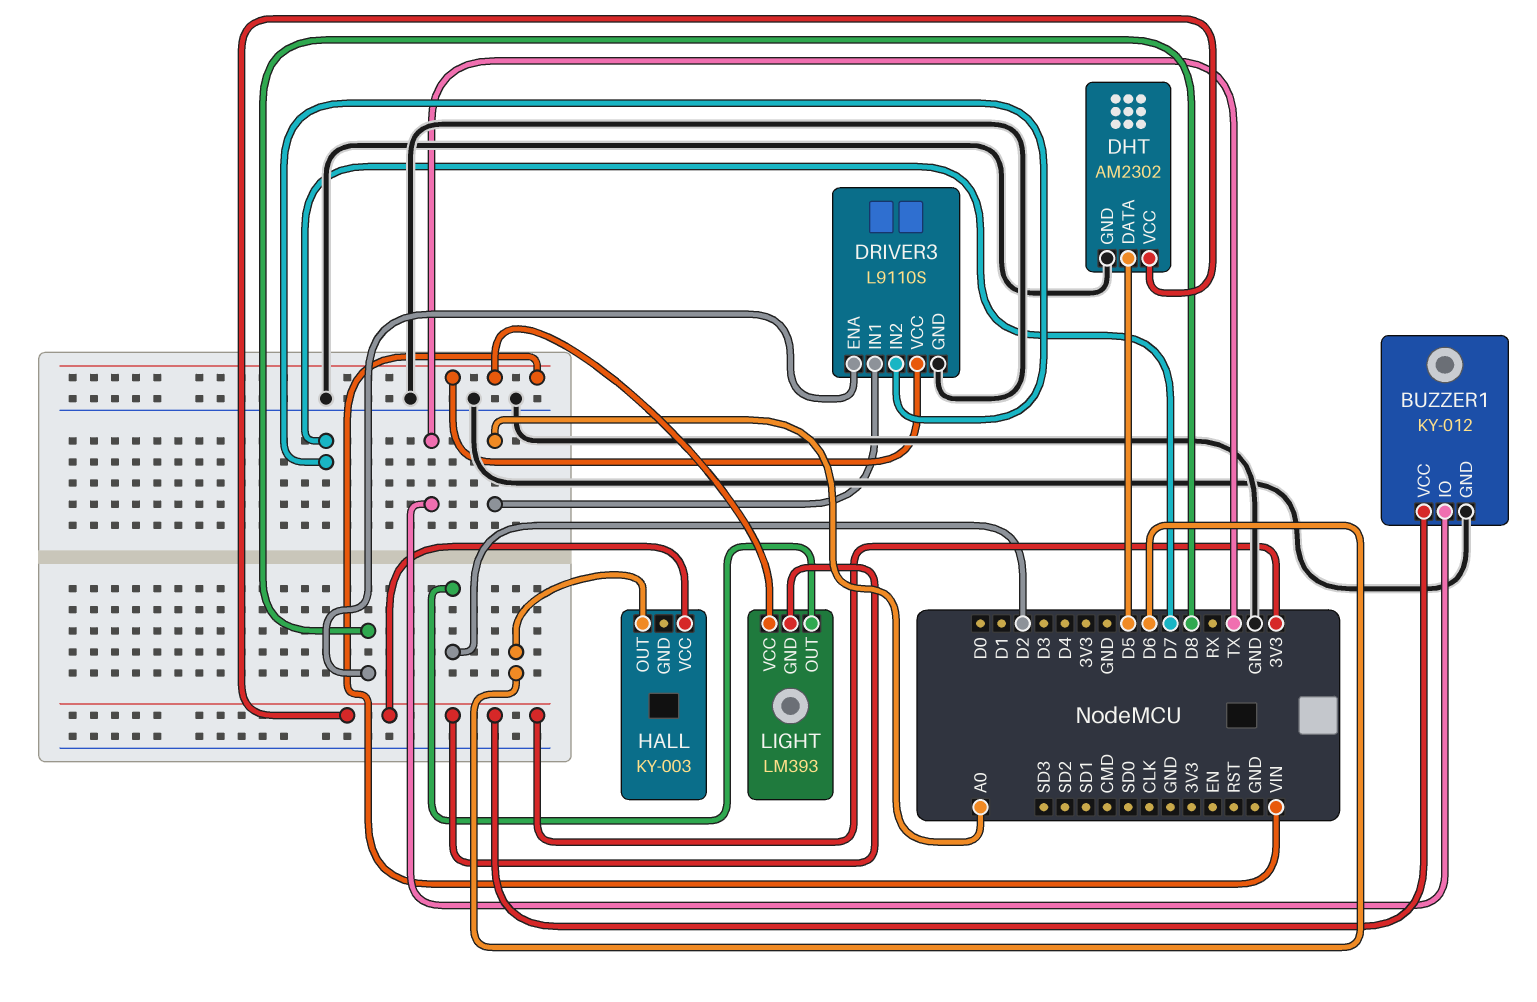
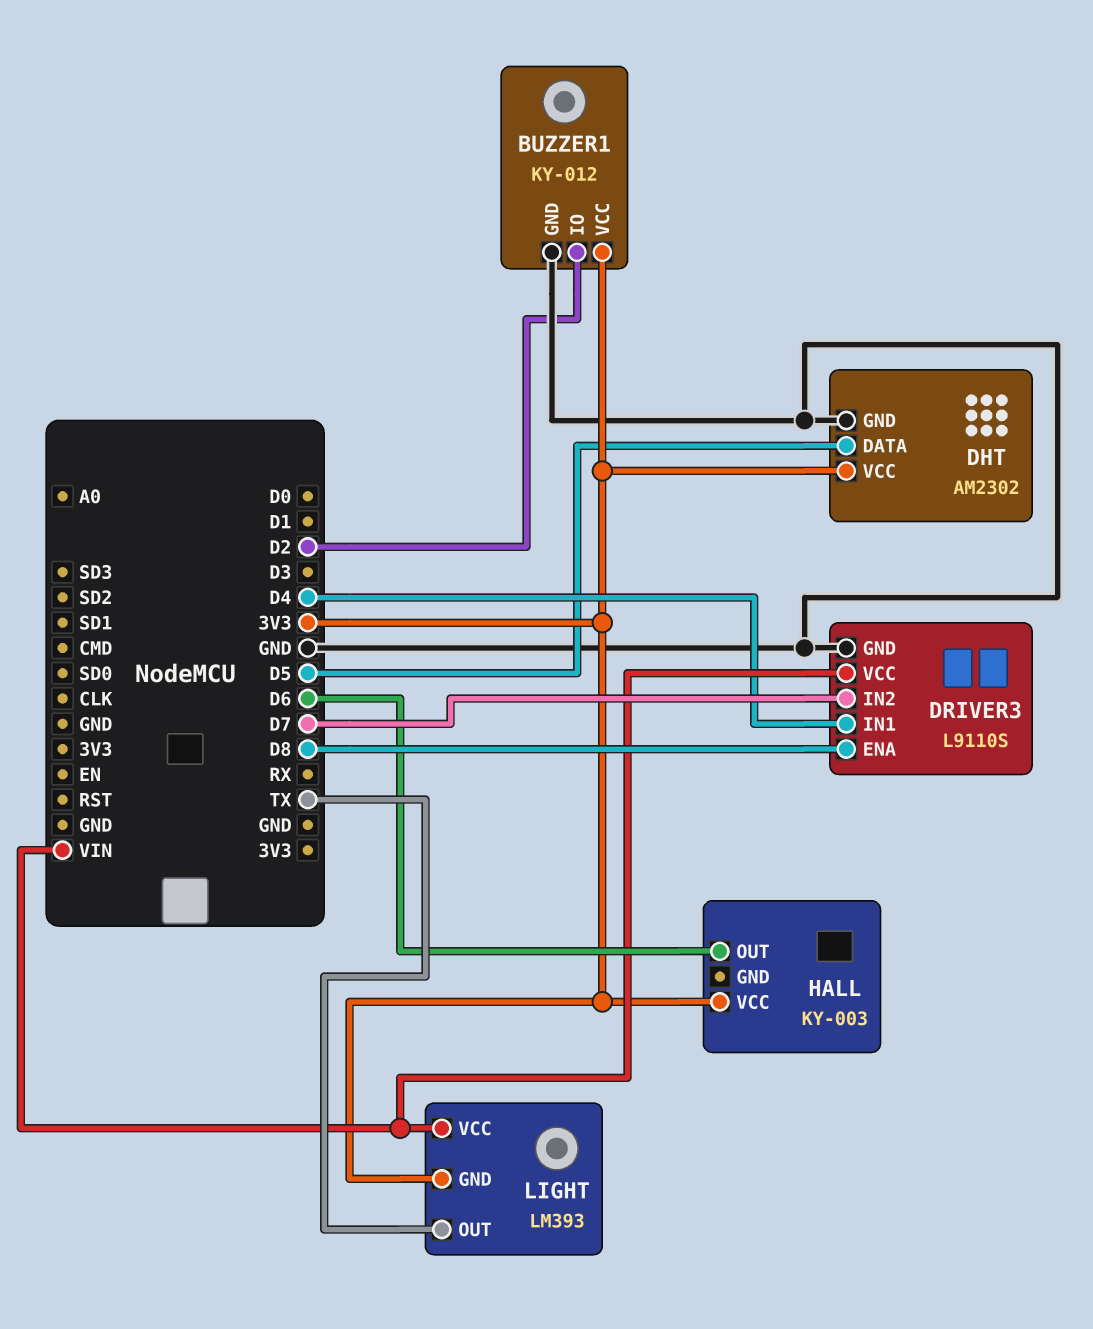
BUZZER1 pin IO: TX -> D2
DRIVER3 pin IN1: A0 -> D4
LIGHT pin OUT: D2 -> TX

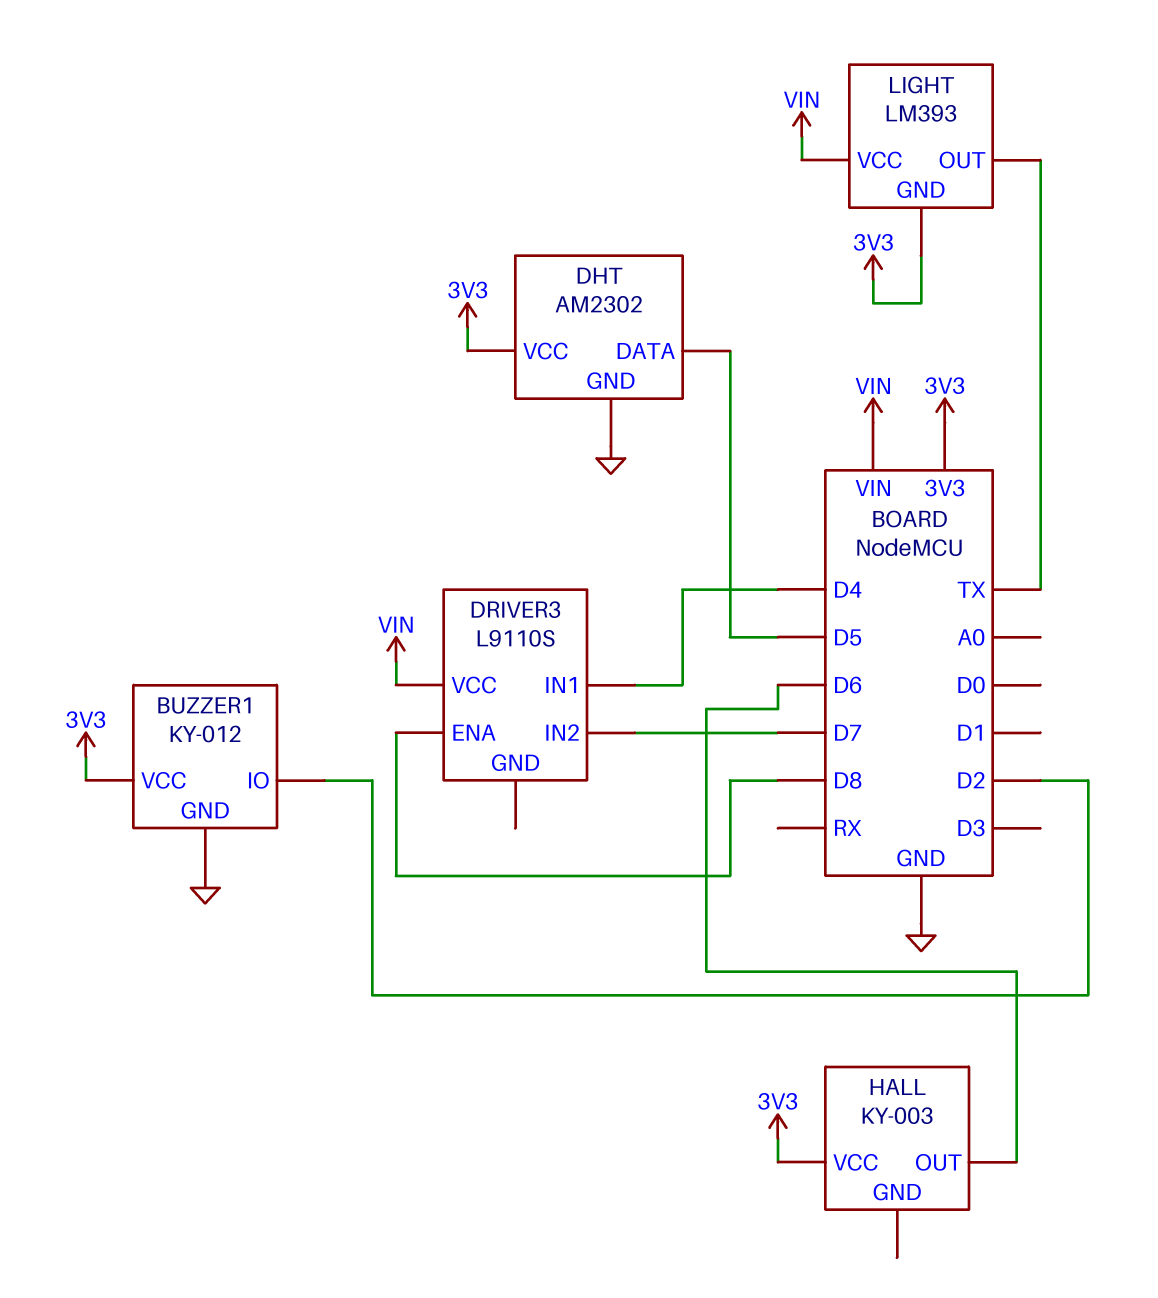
DRIVER3 pin GND: GND -> none

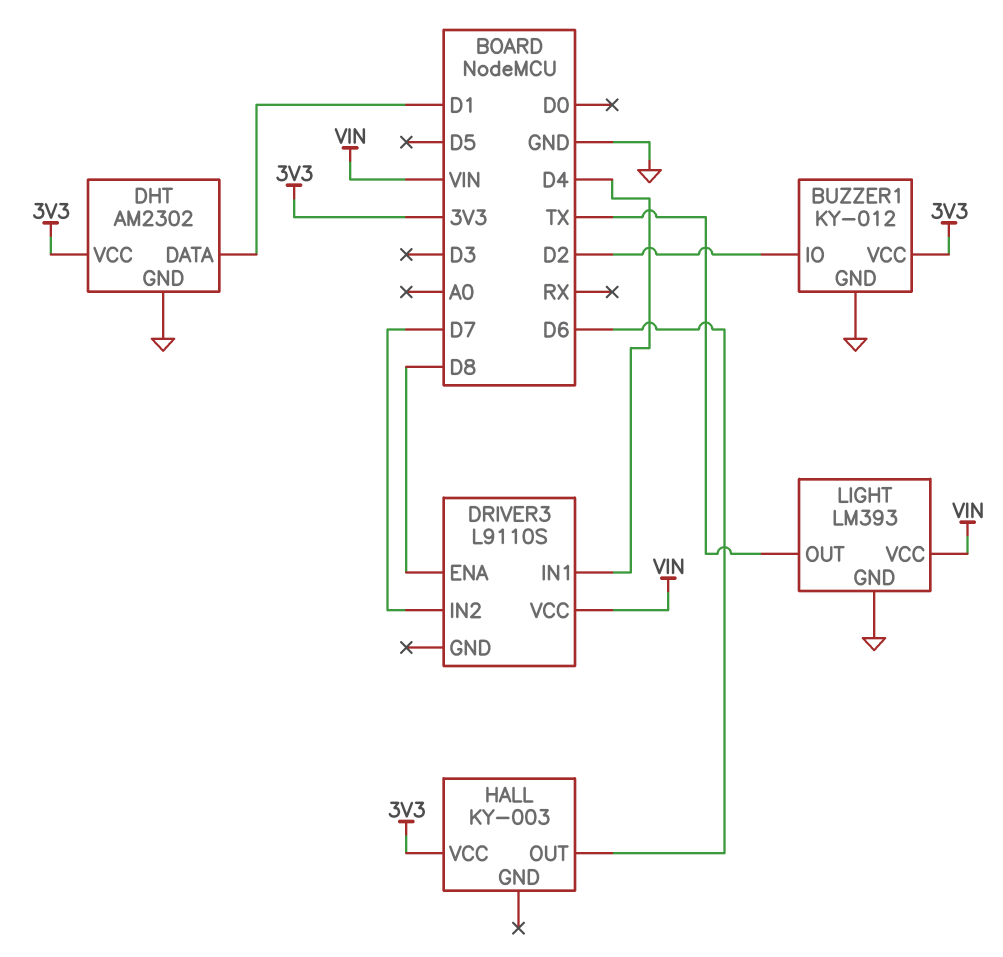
DHT pin DATA: D5 -> D1
LIGHT pin GND: 3V3 -> GND

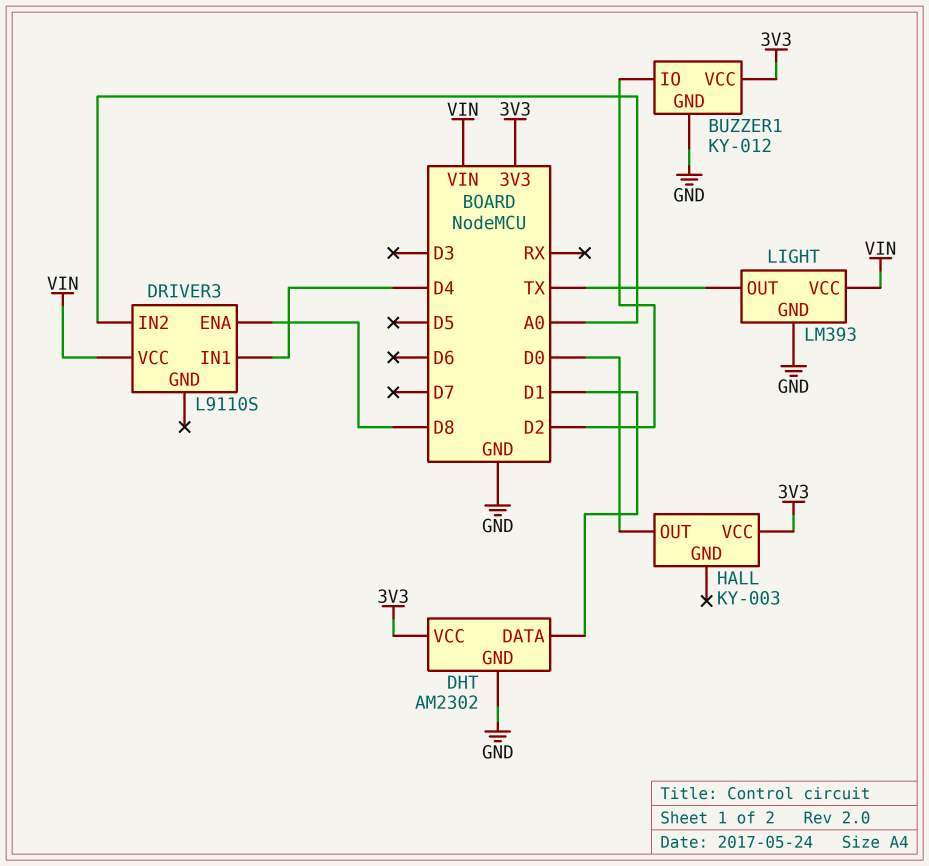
DRIVER3 pin IN2: D7 -> A0
HALL pin OUT: D6 -> D0

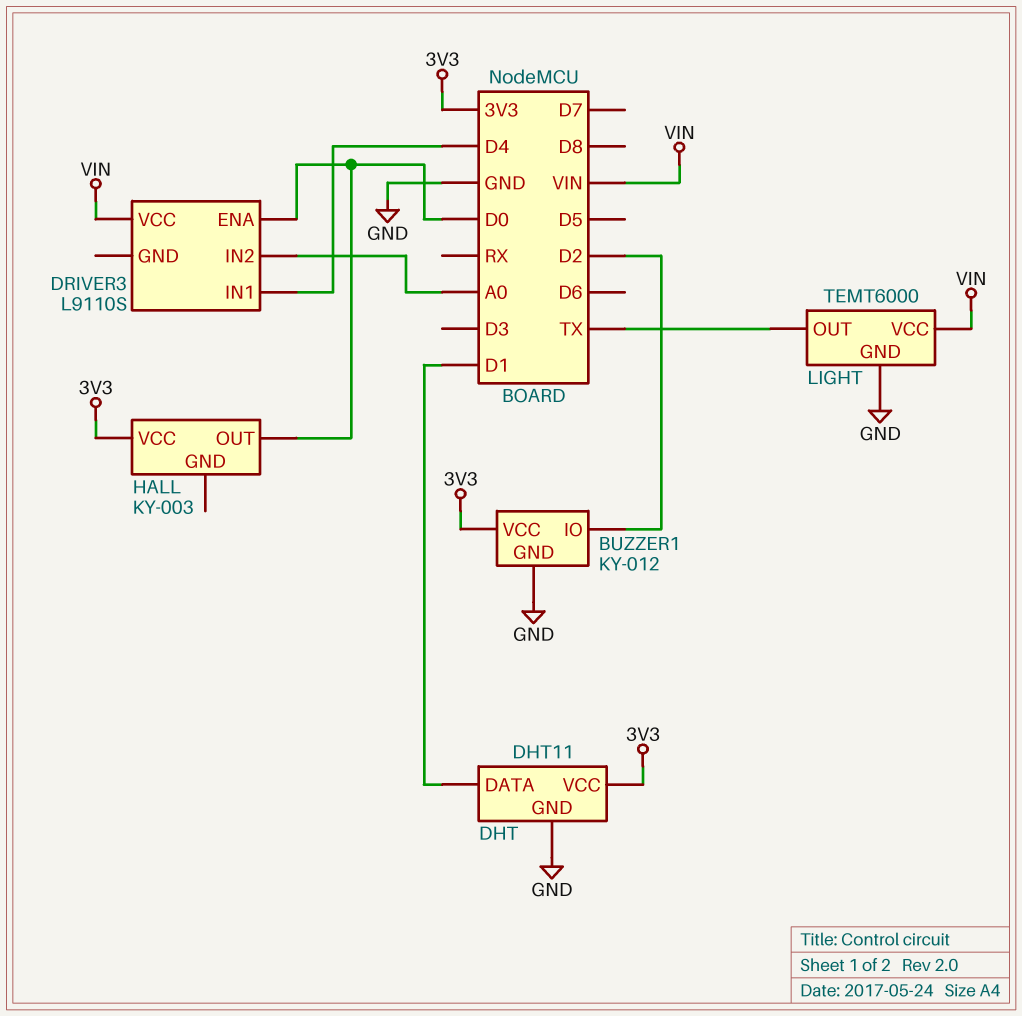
DHT: AM2302 -> DHT11
DRIVER3 pin ENA: D8 -> D0
LIGHT: LM393 -> TEMT6000

